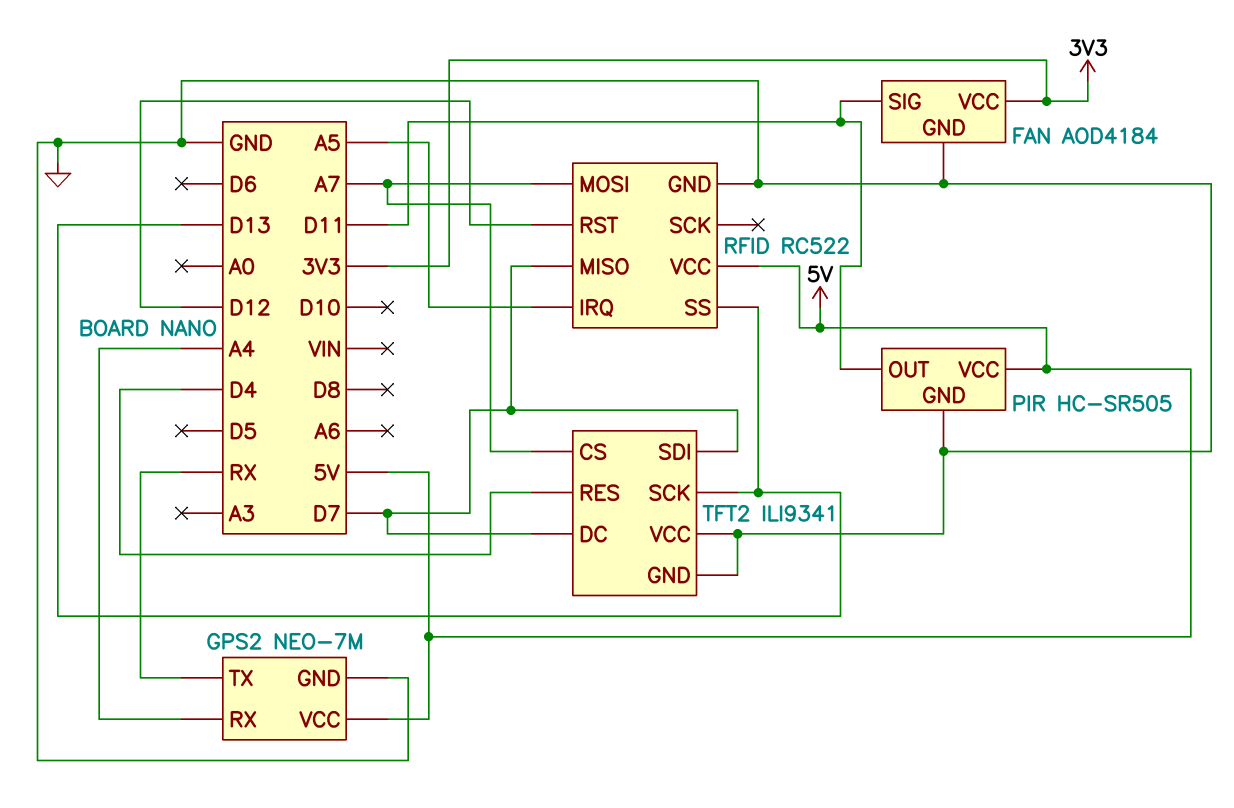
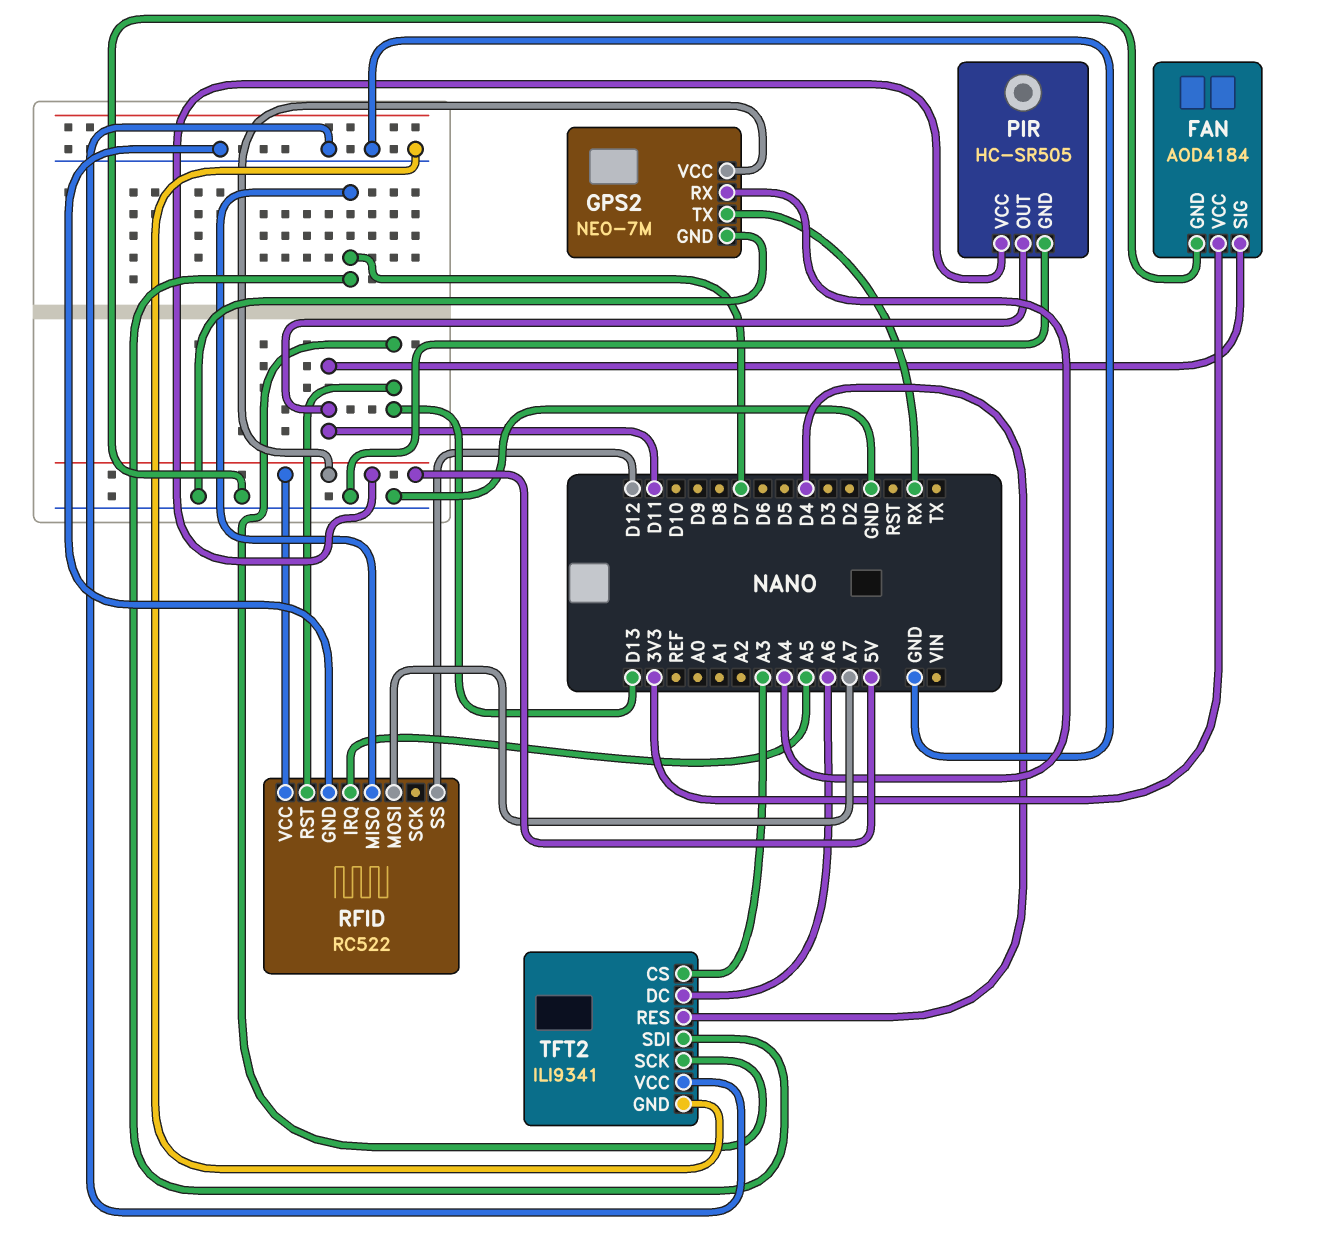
RFID pin RST: D12 -> D13
RFID pin SS: D13 -> D12
TFT2 pin CS: A7 -> A3
TFT2 pin DC: D7 -> A6

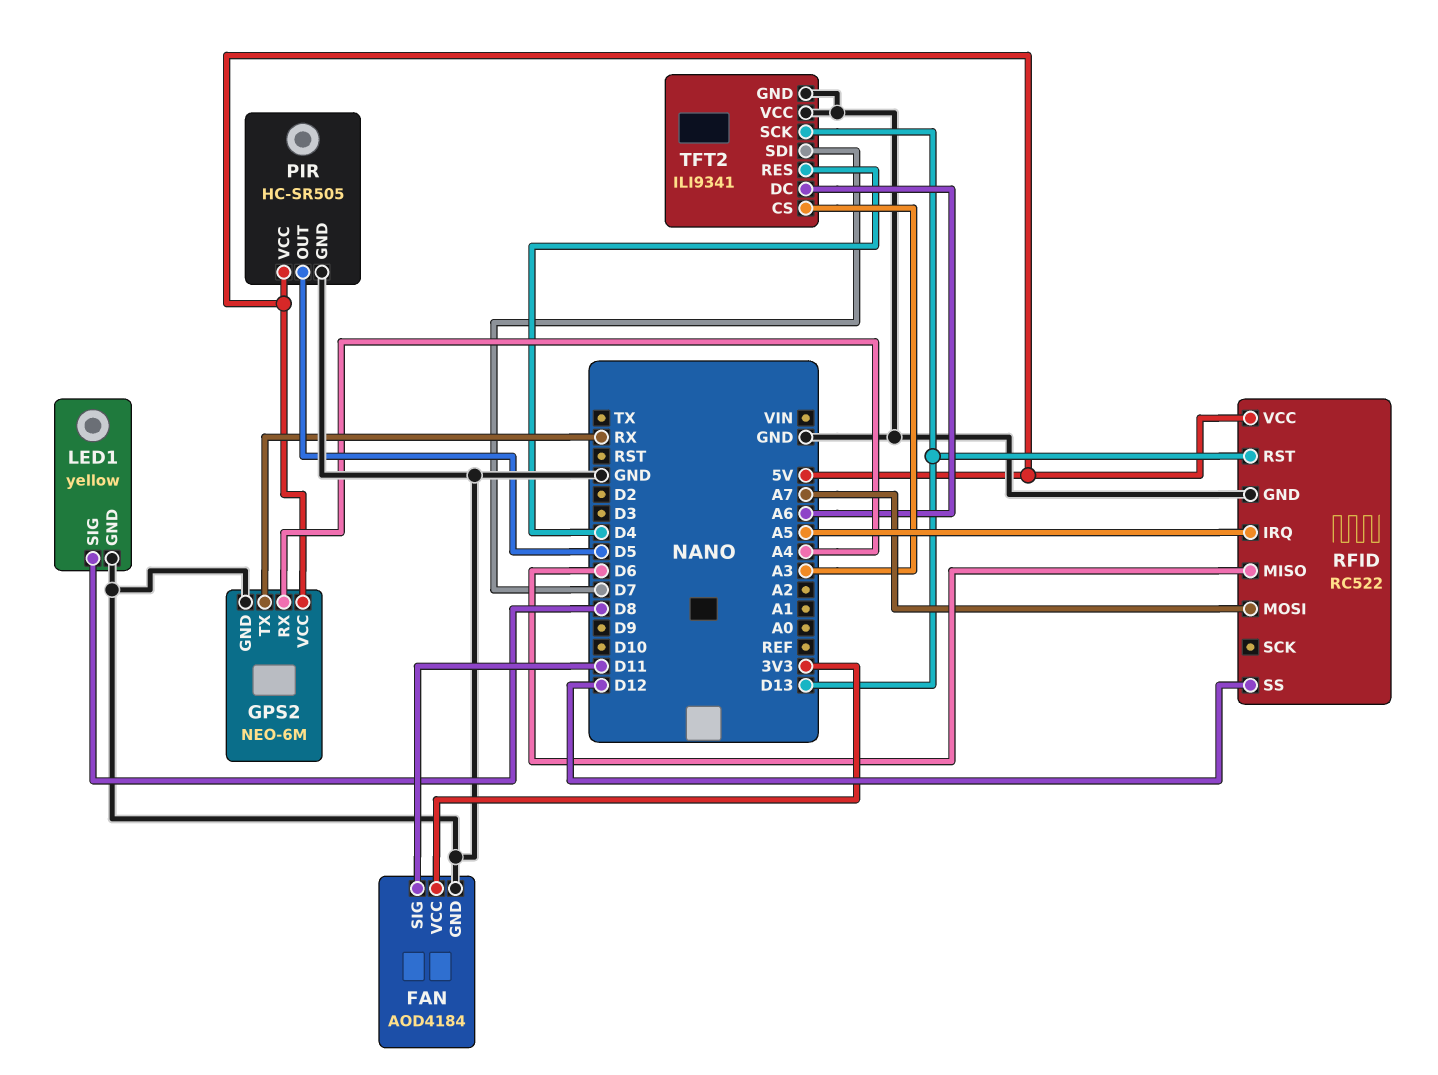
GPS2: NEO-7M -> NEO-6M
LED1: none -> yellow
LED1 pin GND: none -> GND
LED1 pin SIG: none -> D8
PIR pin OUT: D11 -> D5
RFID pin MISO: D7 -> D6

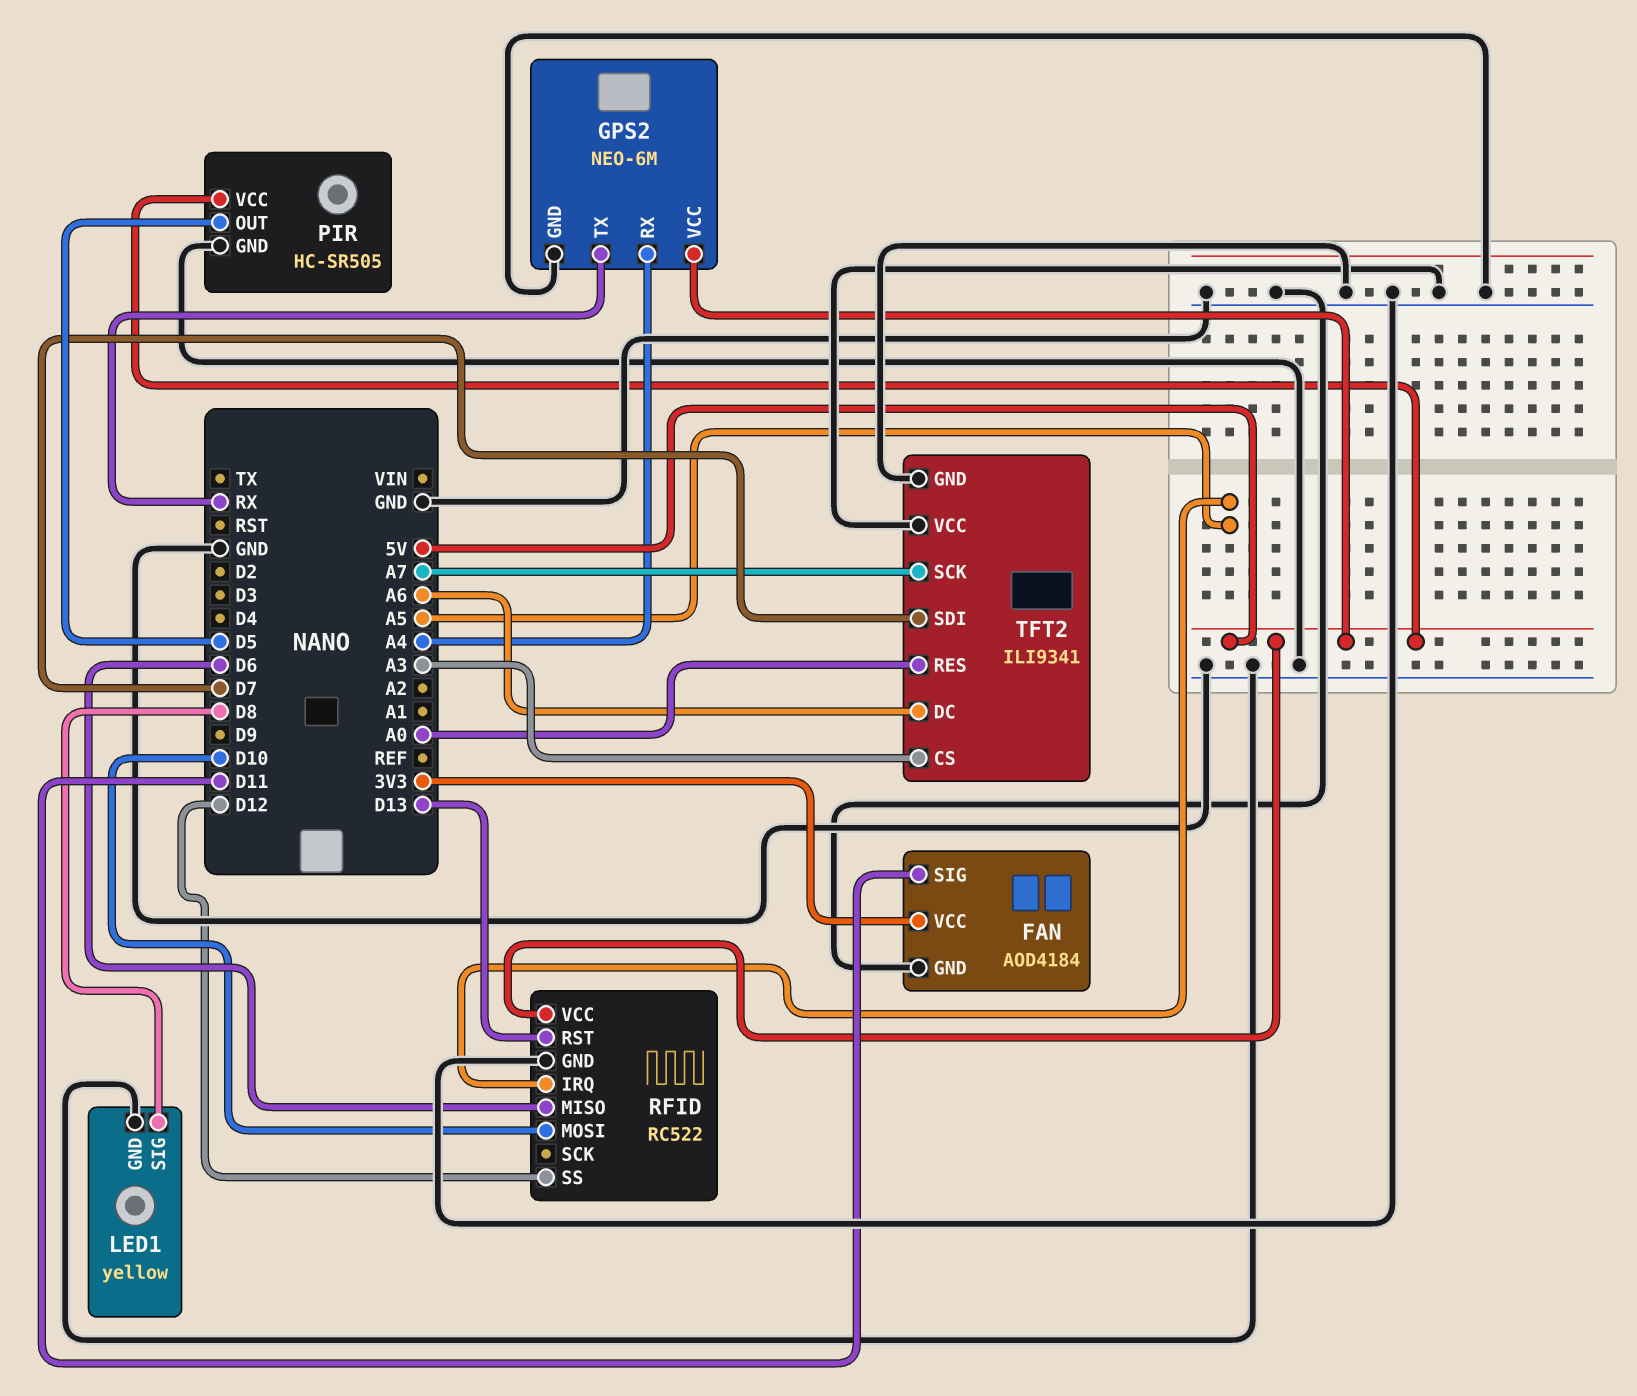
RFID pin MOSI: A7 -> D10
TFT2 pin RES: D4 -> A0
TFT2 pin SCK: D13 -> A7

